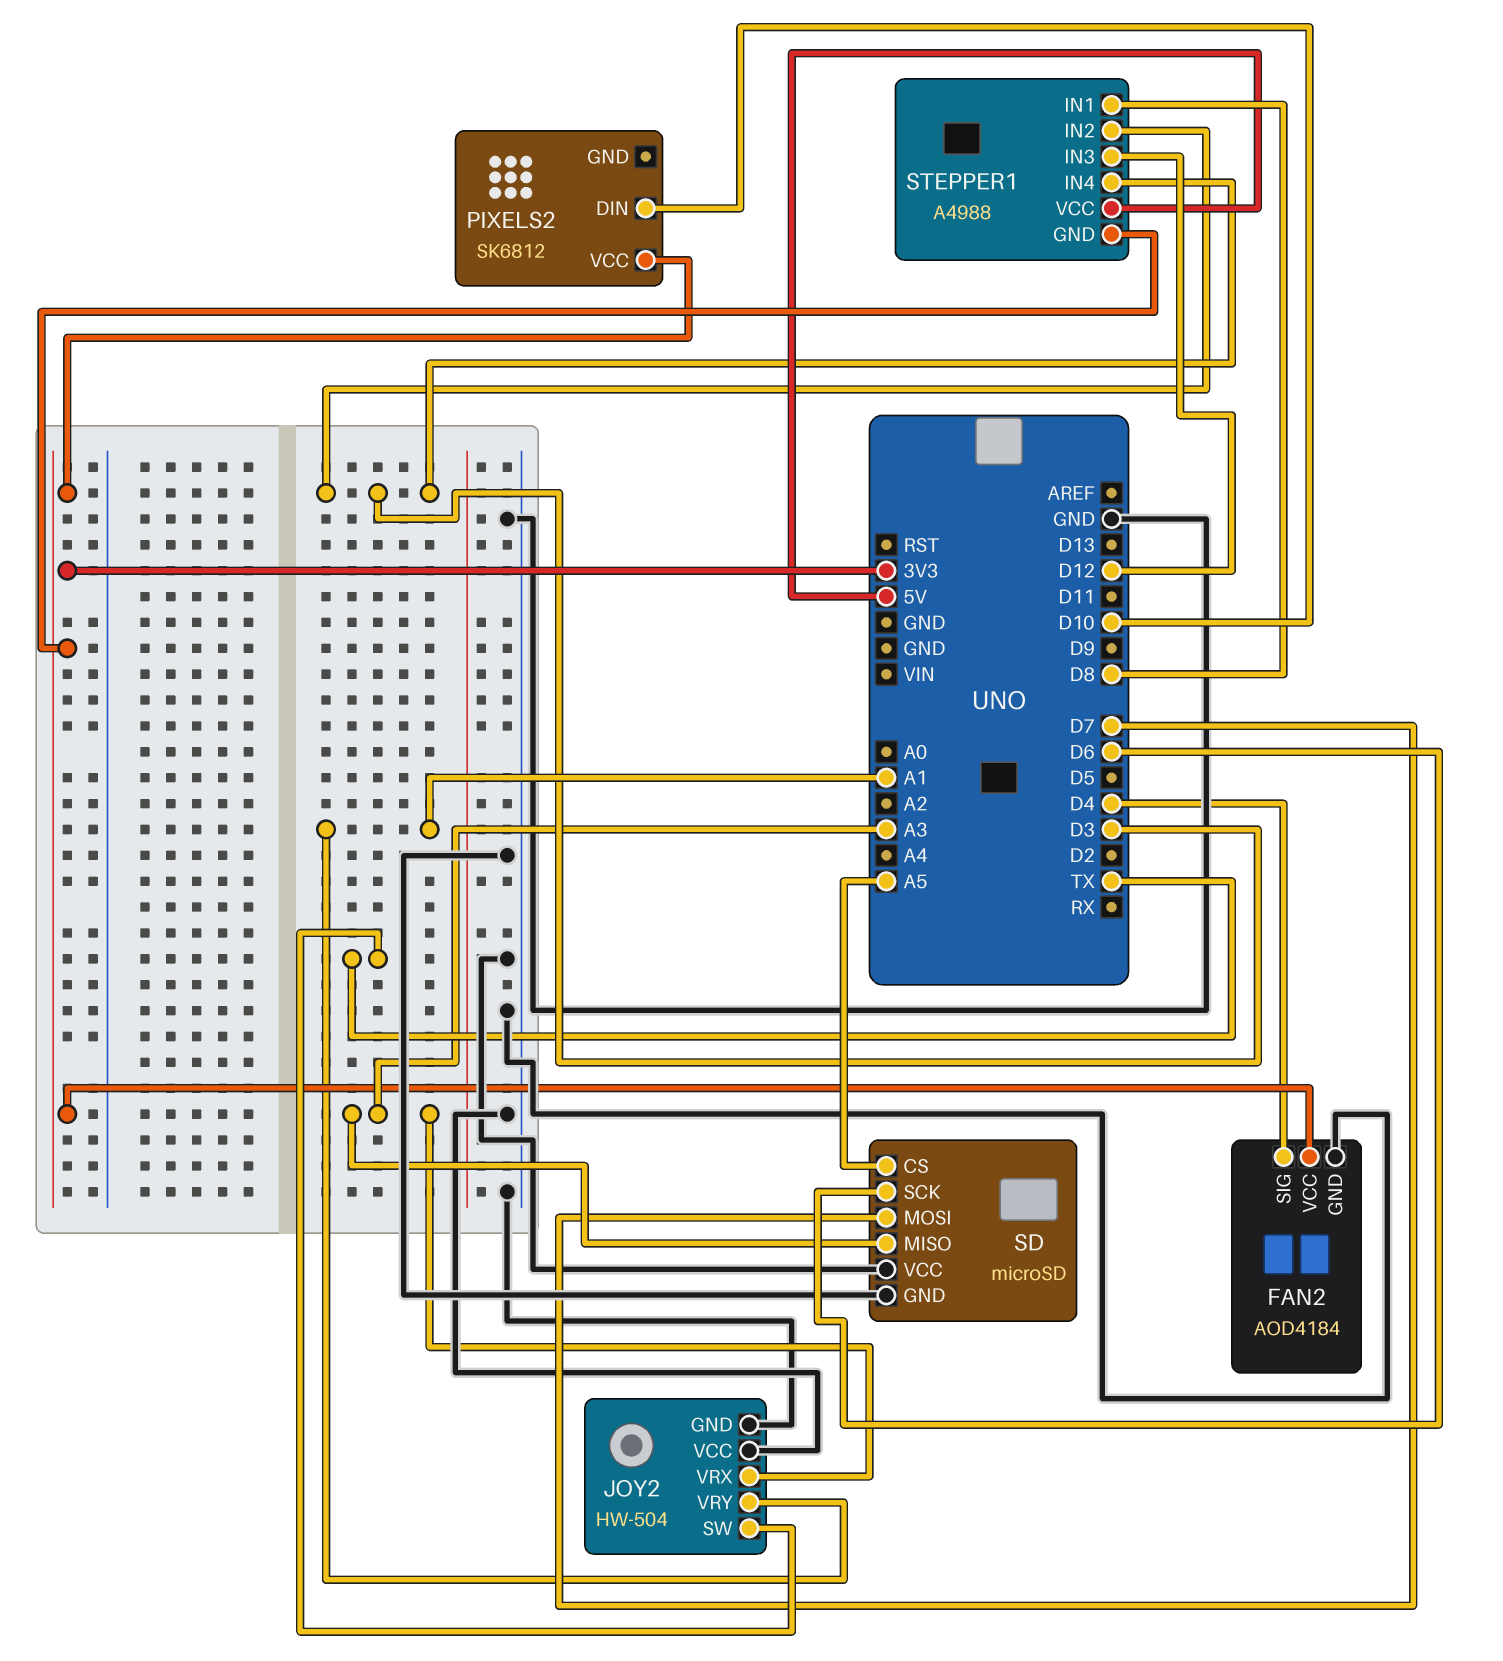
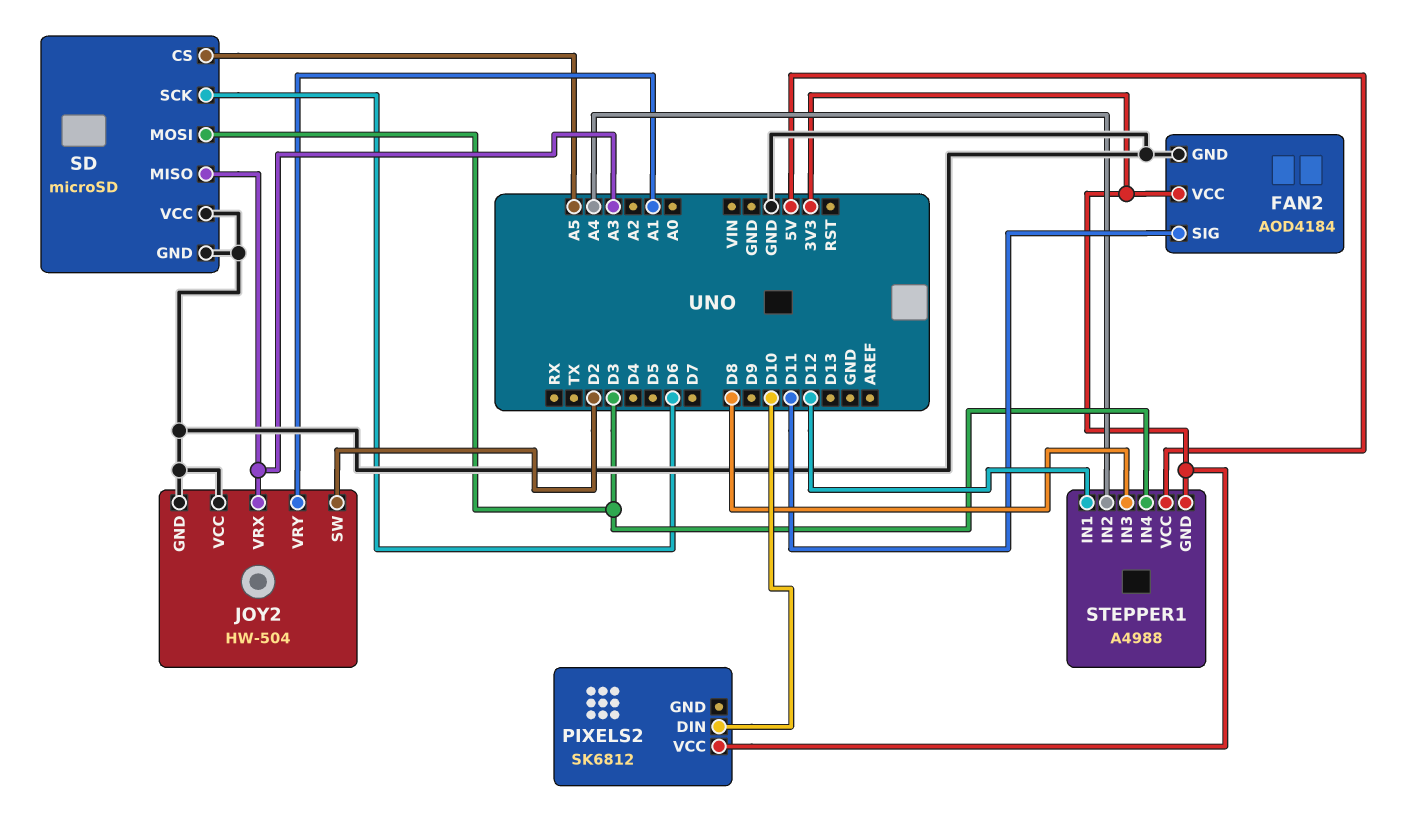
FAN2 pin SIG: D4 -> D11
JOY2 pin SW: TX -> D2
SD pin MOSI: D7 -> D3
STEPPER1 pin IN1: D8 -> D12
STEPPER1 pin IN2: D3 -> A4
STEPPER1 pin IN3: D12 -> D8

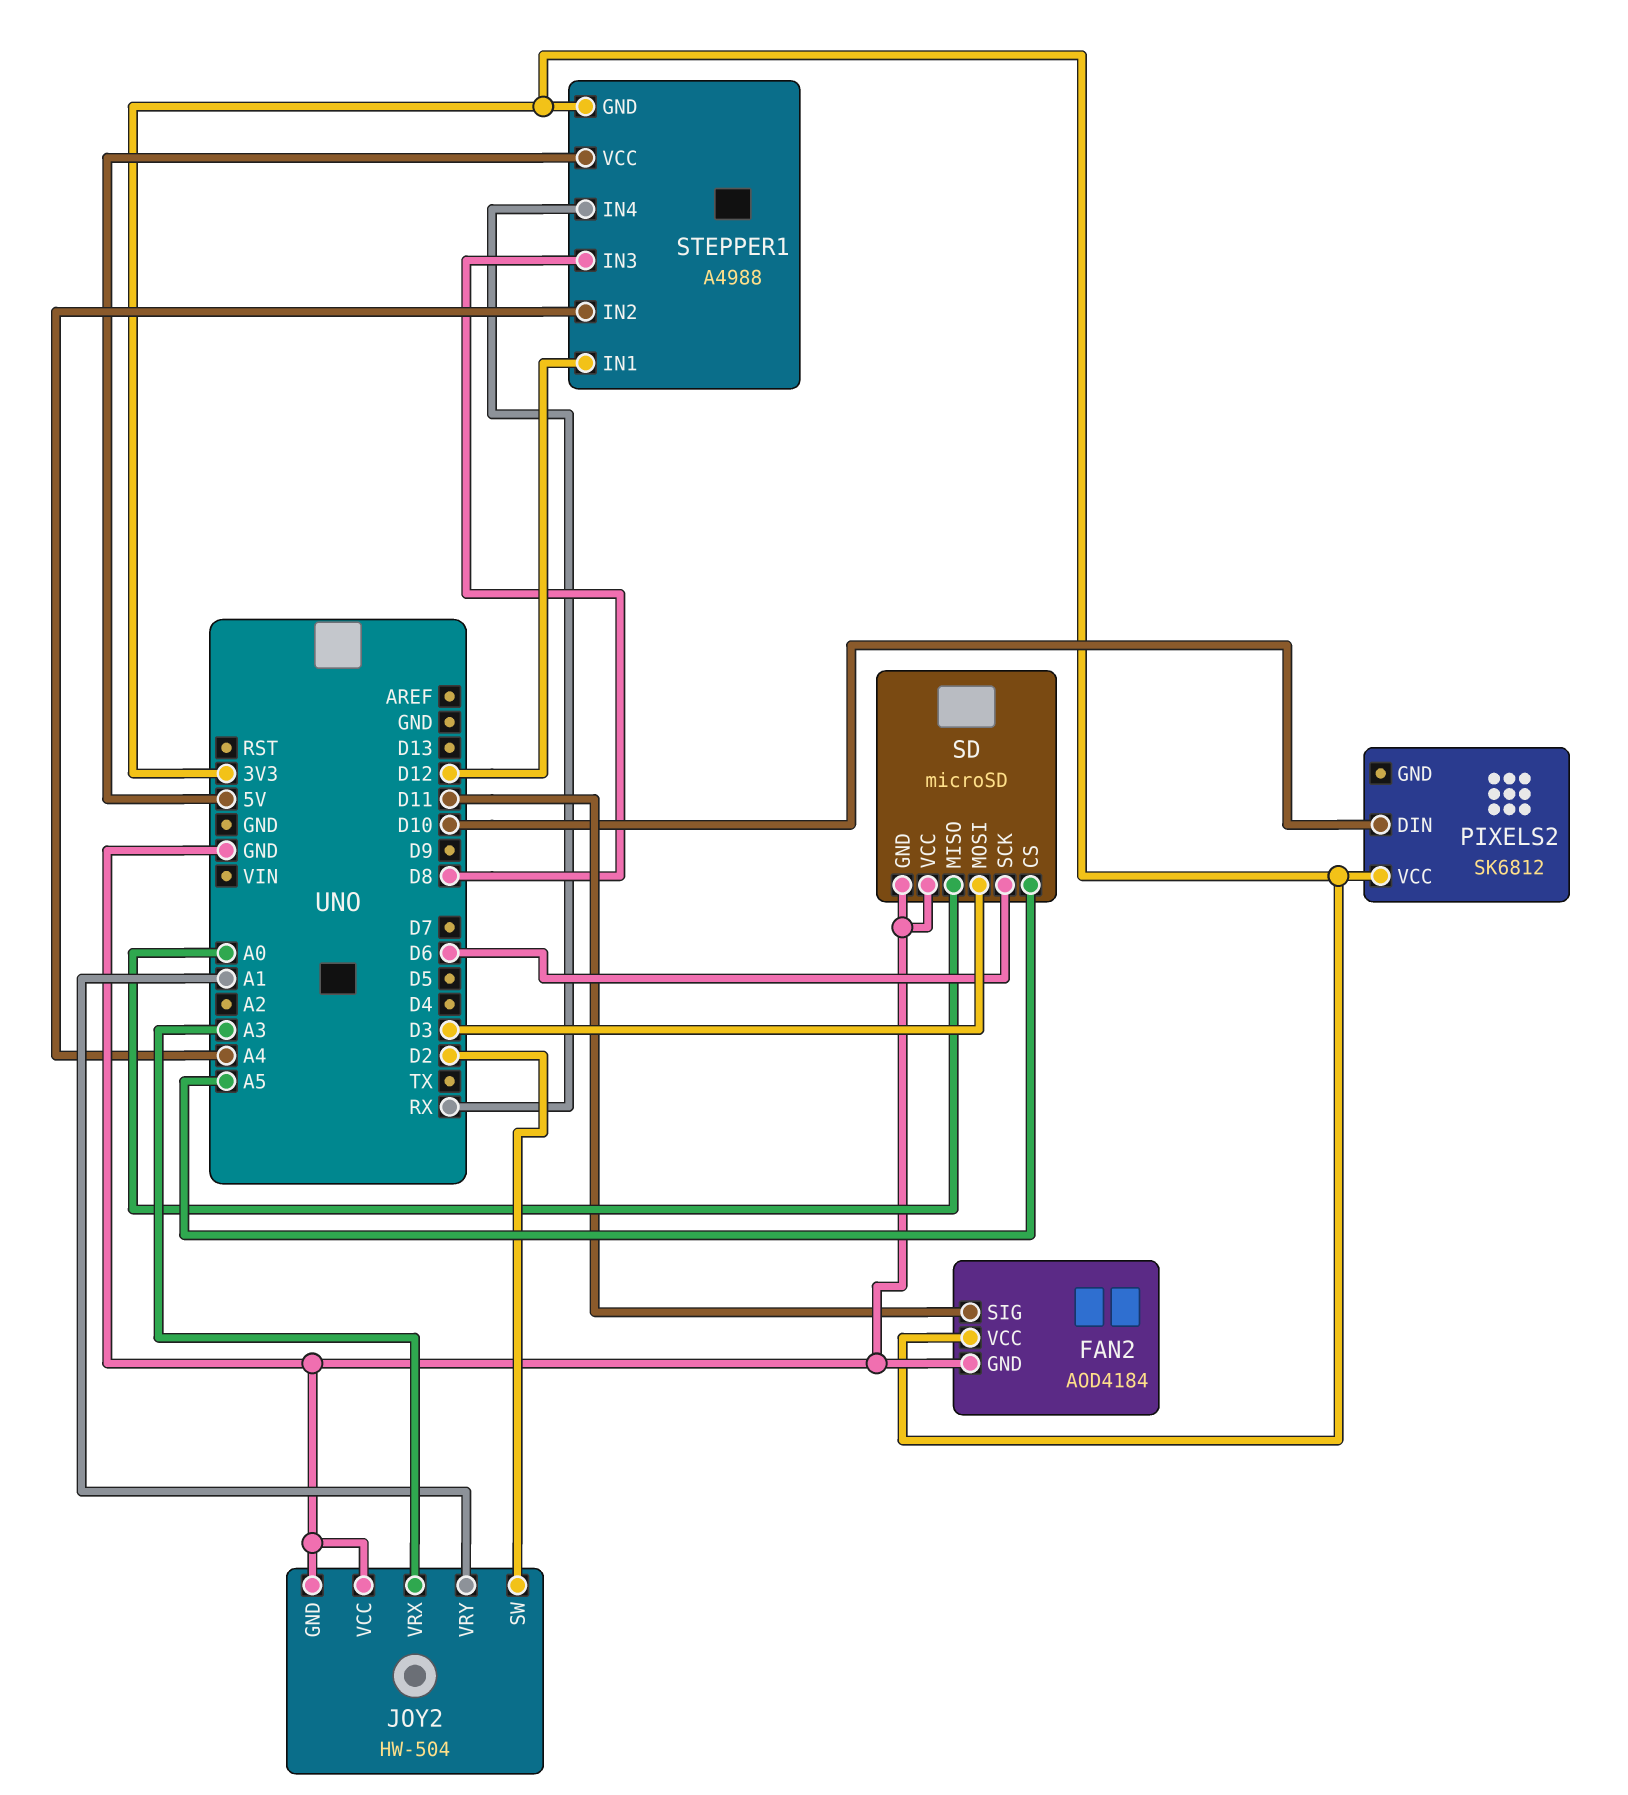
SD pin MISO: A3 -> A0
STEPPER1 pin IN4: D3 -> RX

